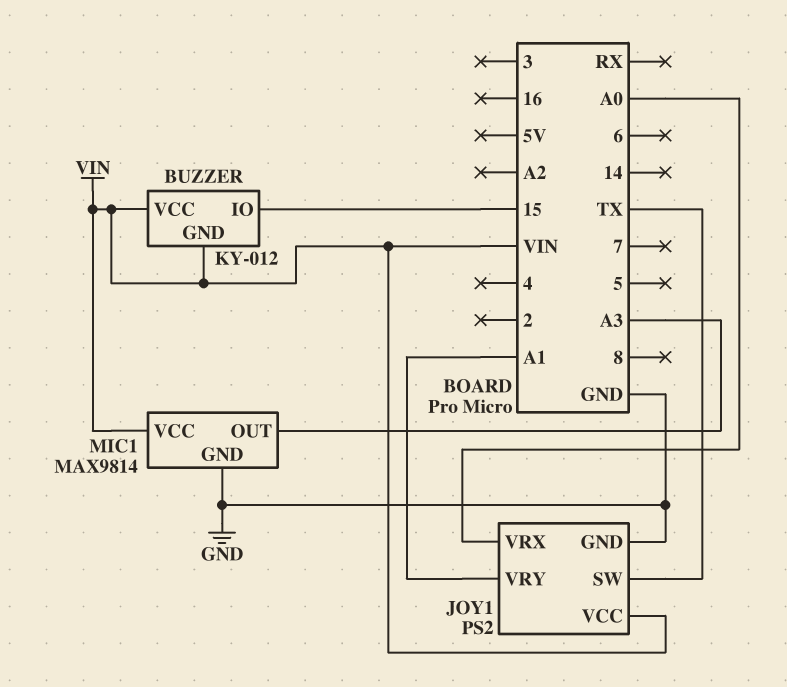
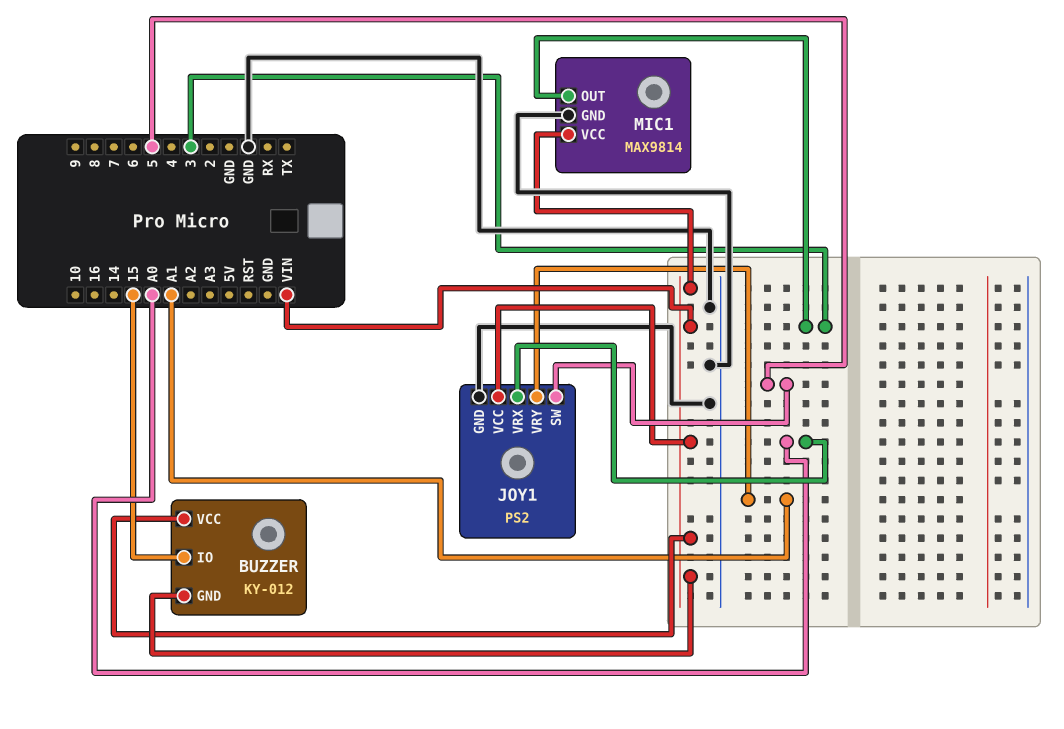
JOY1 pin SW: TX -> 5
MIC1 pin OUT: A3 -> 3

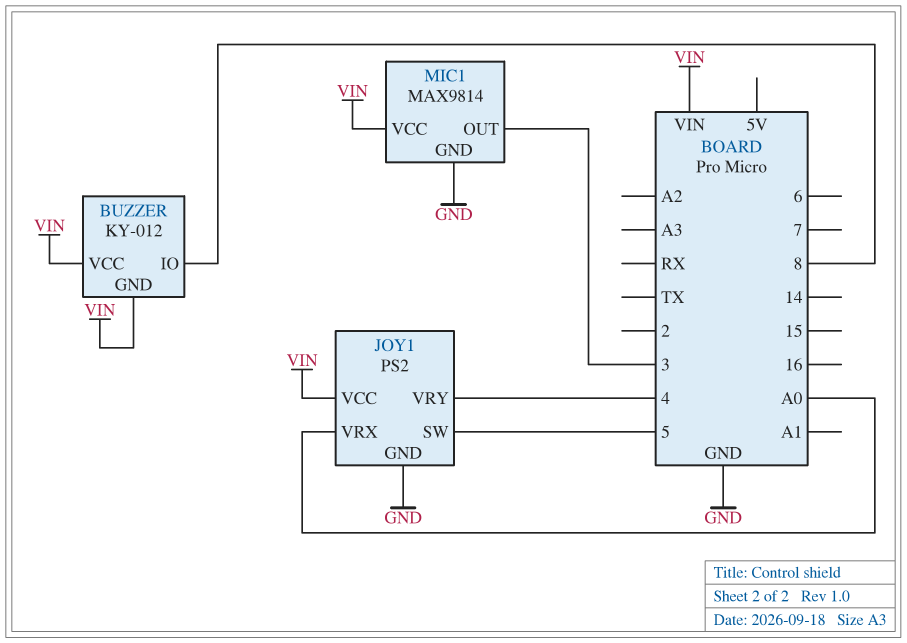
BUZZER pin IO: 15 -> 8
JOY1 pin VRY: A1 -> 4

